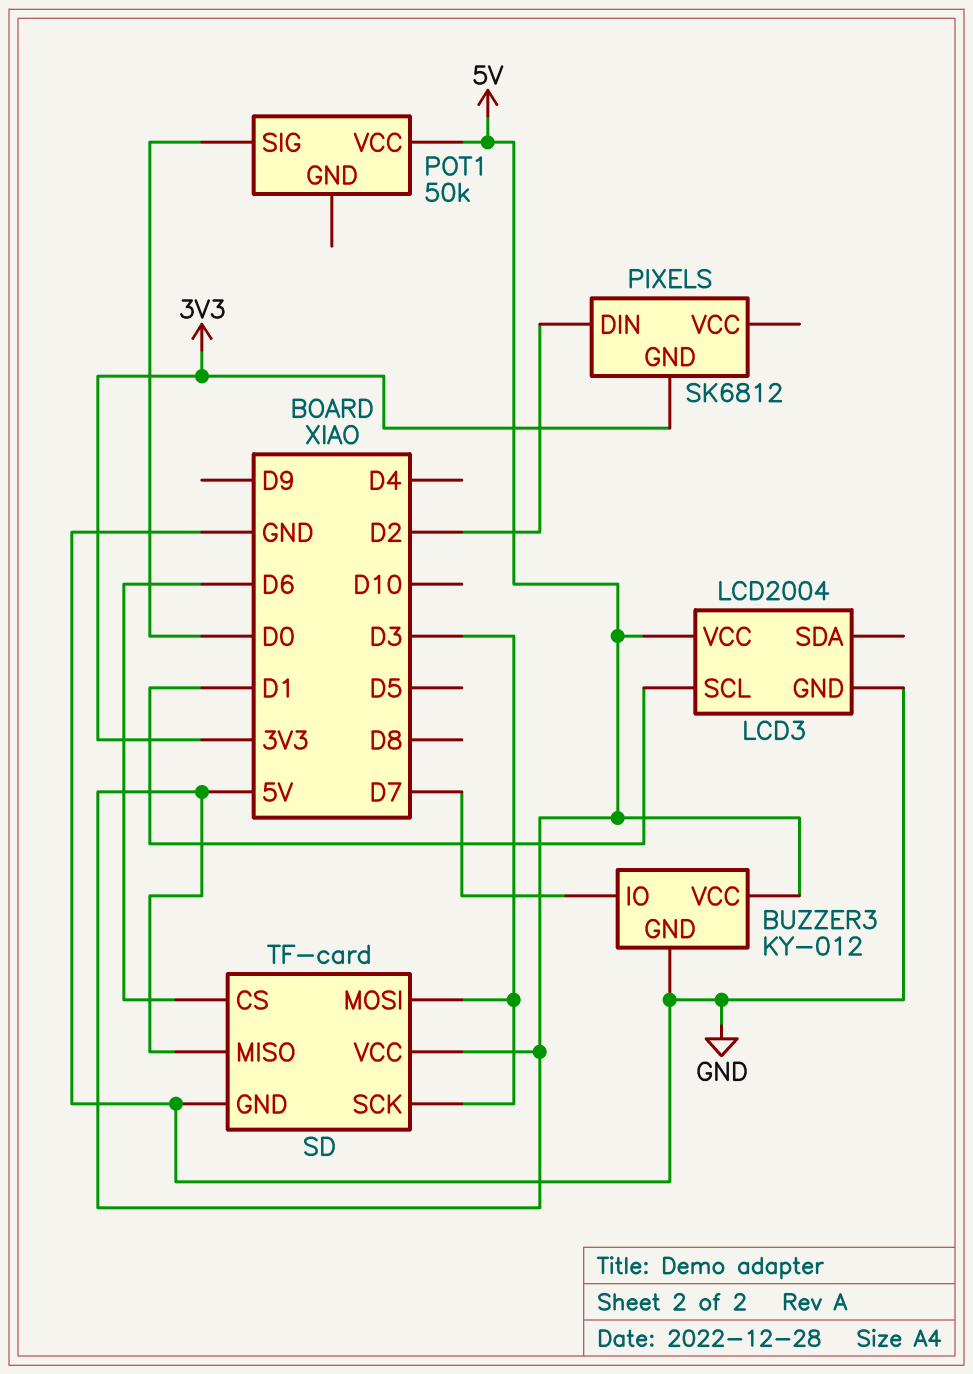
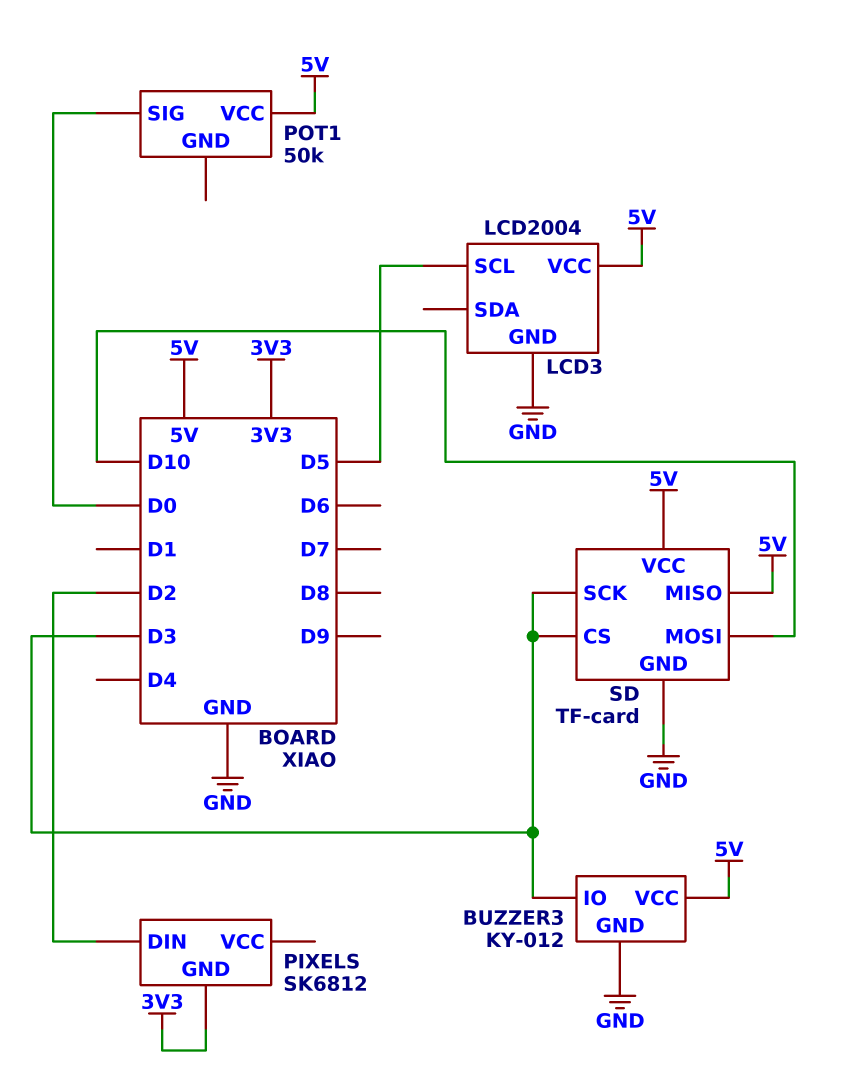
BUZZER3 pin IO: D7 -> D3
LCD3 pin SCL: D1 -> D5
SD pin CS: D6 -> D3
SD pin MOSI: D3 -> D10

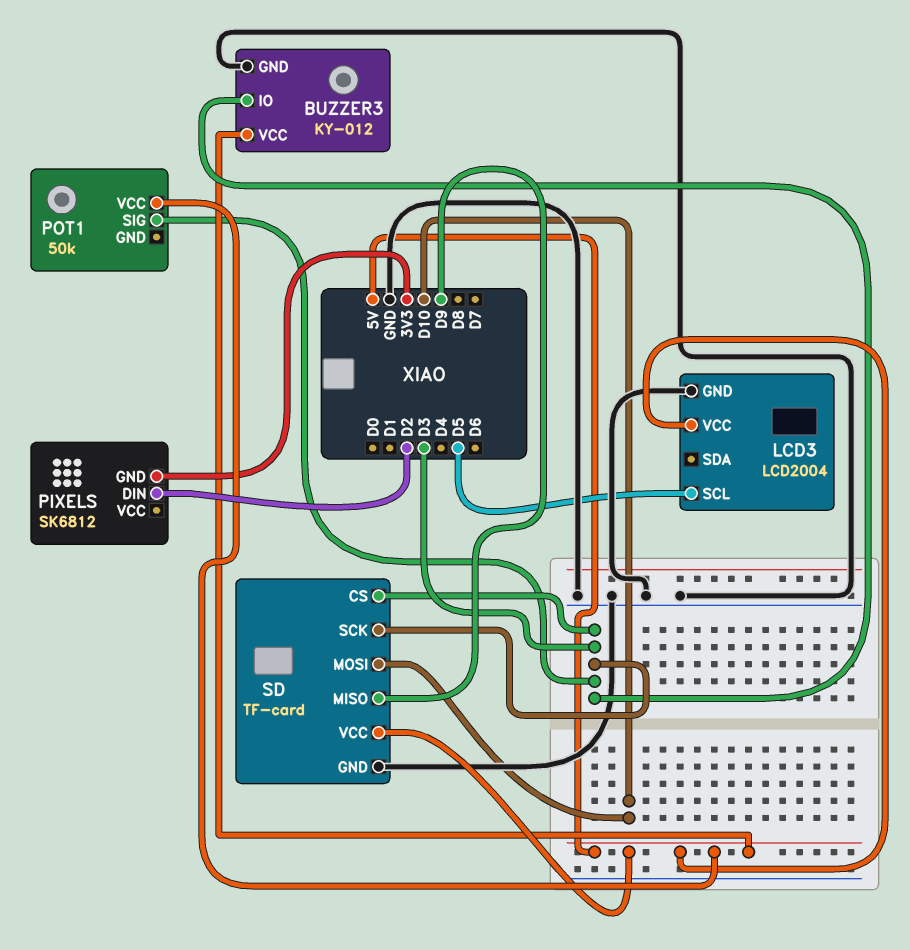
POT1 pin SIG: D0 -> D3
SD pin MISO: 5V -> D9

